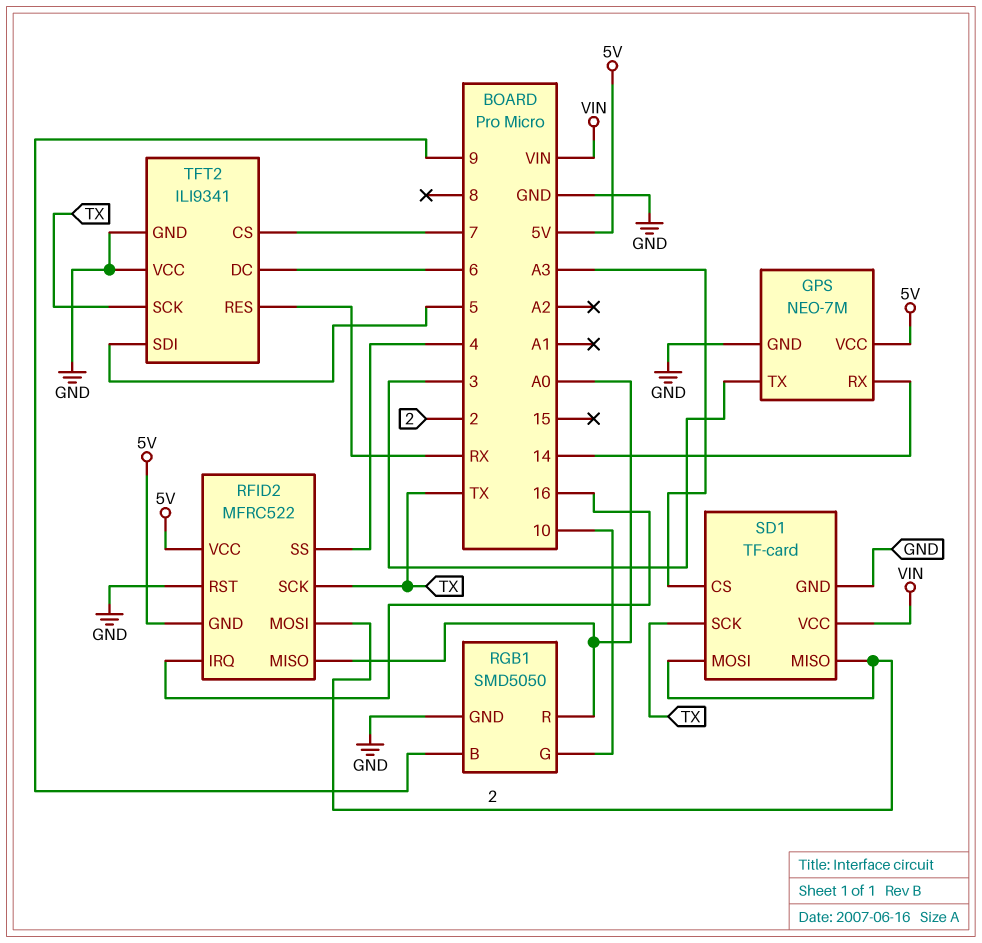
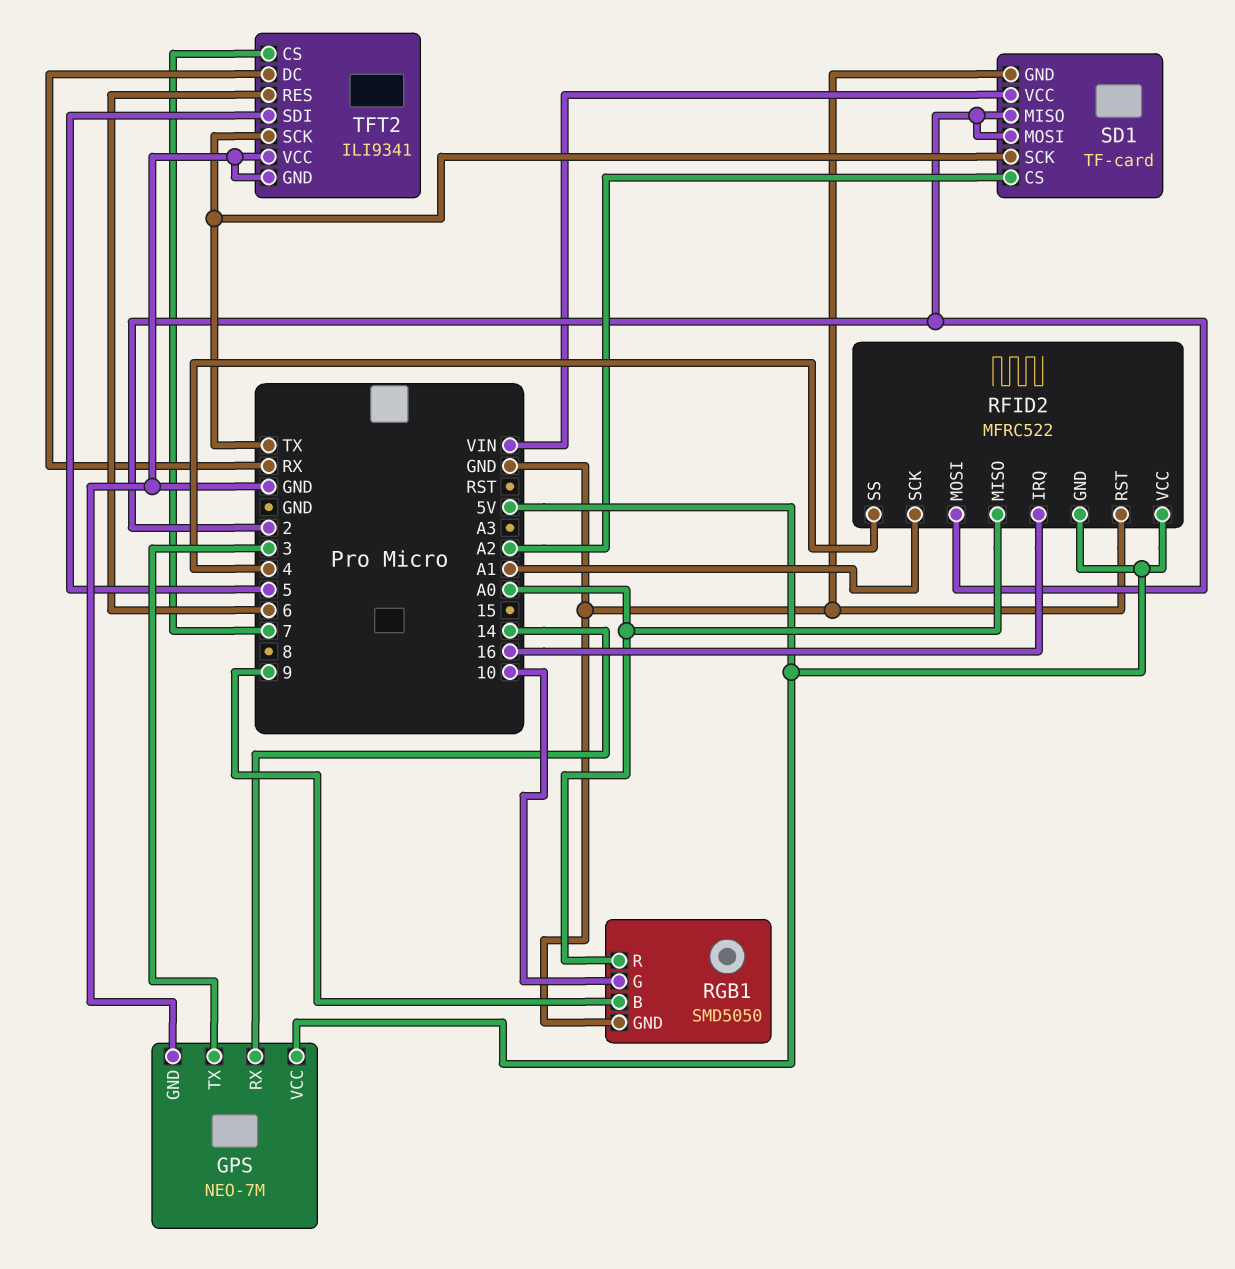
RFID2 pin SCK: TX -> A1
SD1 pin CS: A3 -> A2
TFT2 pin DC: 6 -> RX
TFT2 pin RES: RX -> 6

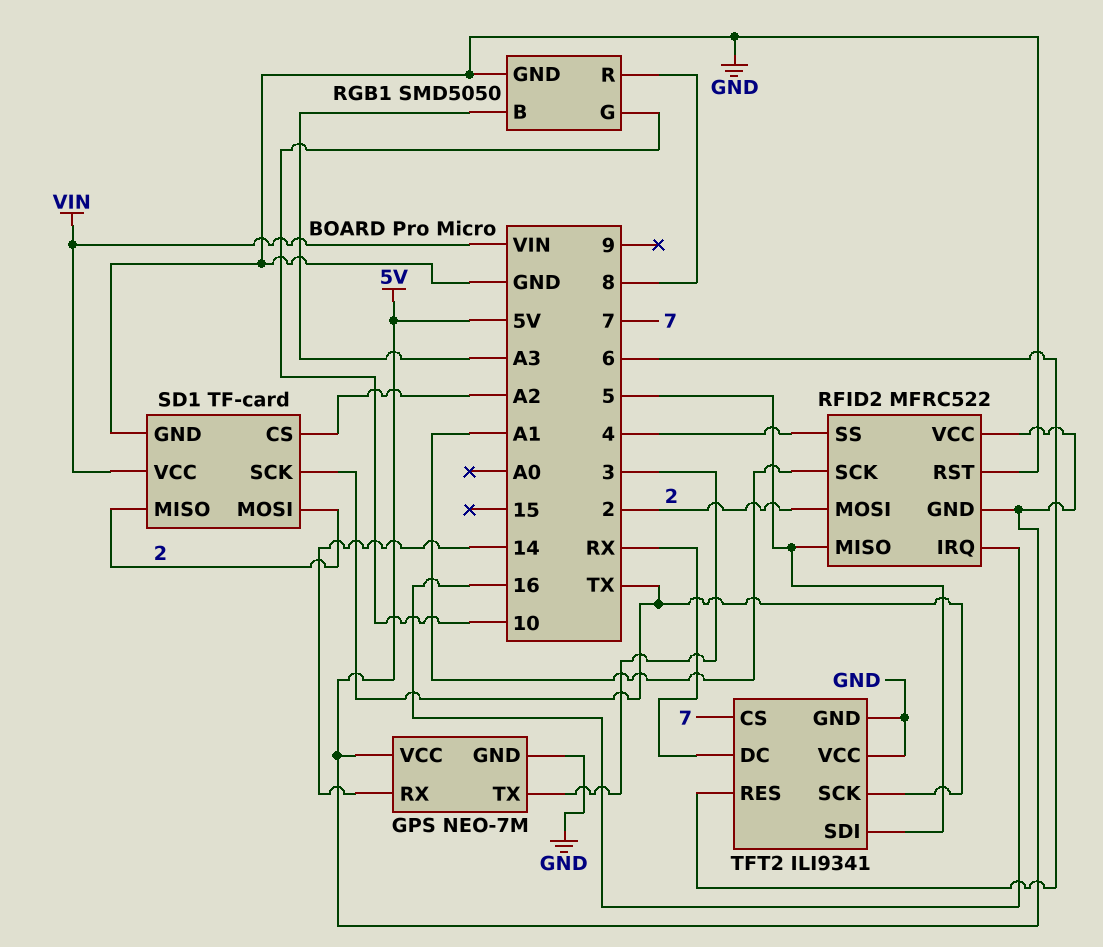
RFID2 pin MISO: A0 -> 5
RGB1 pin B: 9 -> A3
RGB1 pin R: A0 -> 8

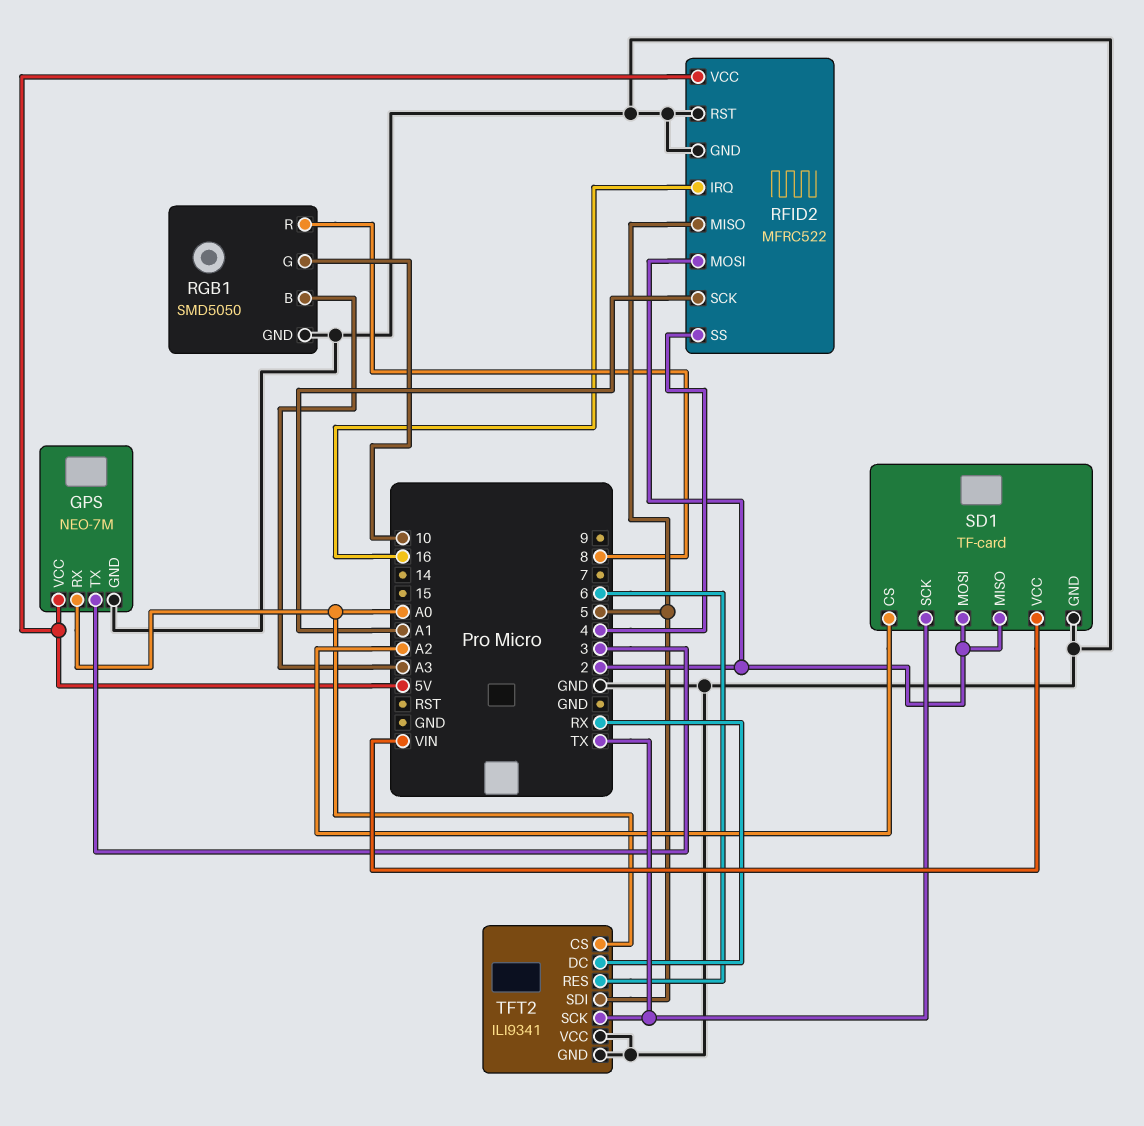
GPS pin RX: 14 -> A0
RFID2 pin GND: 5V -> GND
TFT2 pin CS: 7 -> A0

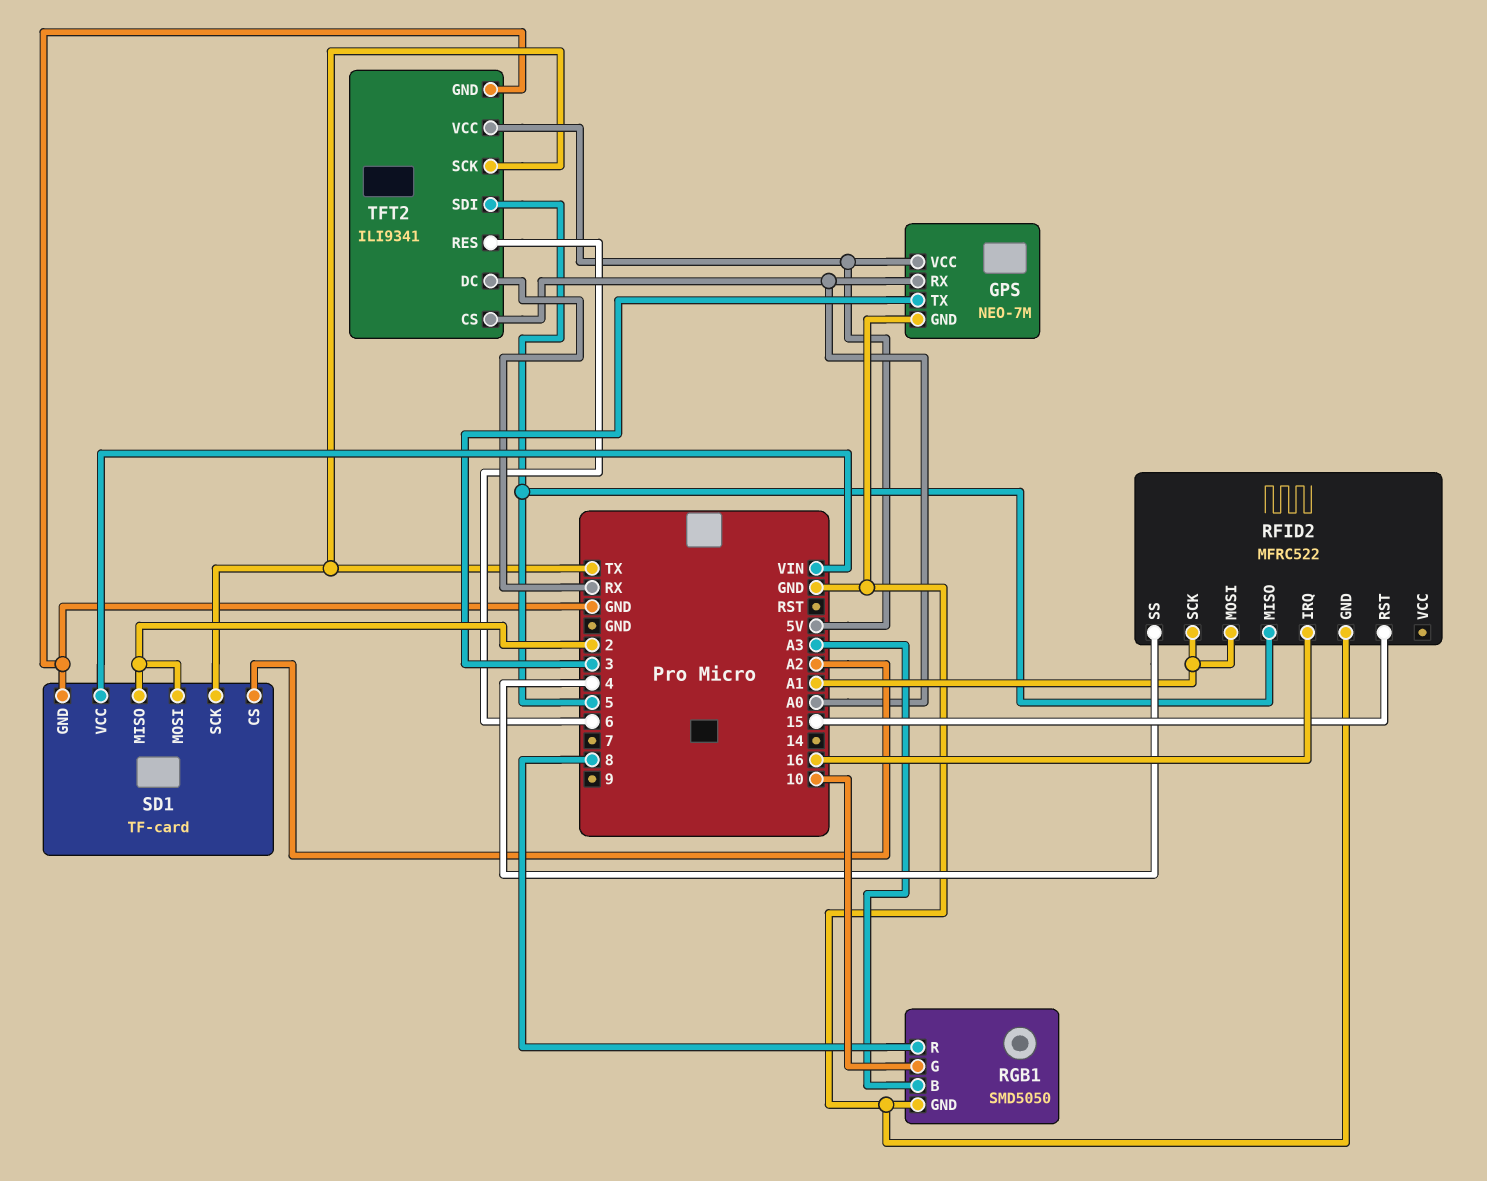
RFID2 pin MOSI: 2 -> A1
RFID2 pin RST: GND -> 15
RFID2 pin VCC: 5V -> none
TFT2 pin VCC: GND -> 5V

